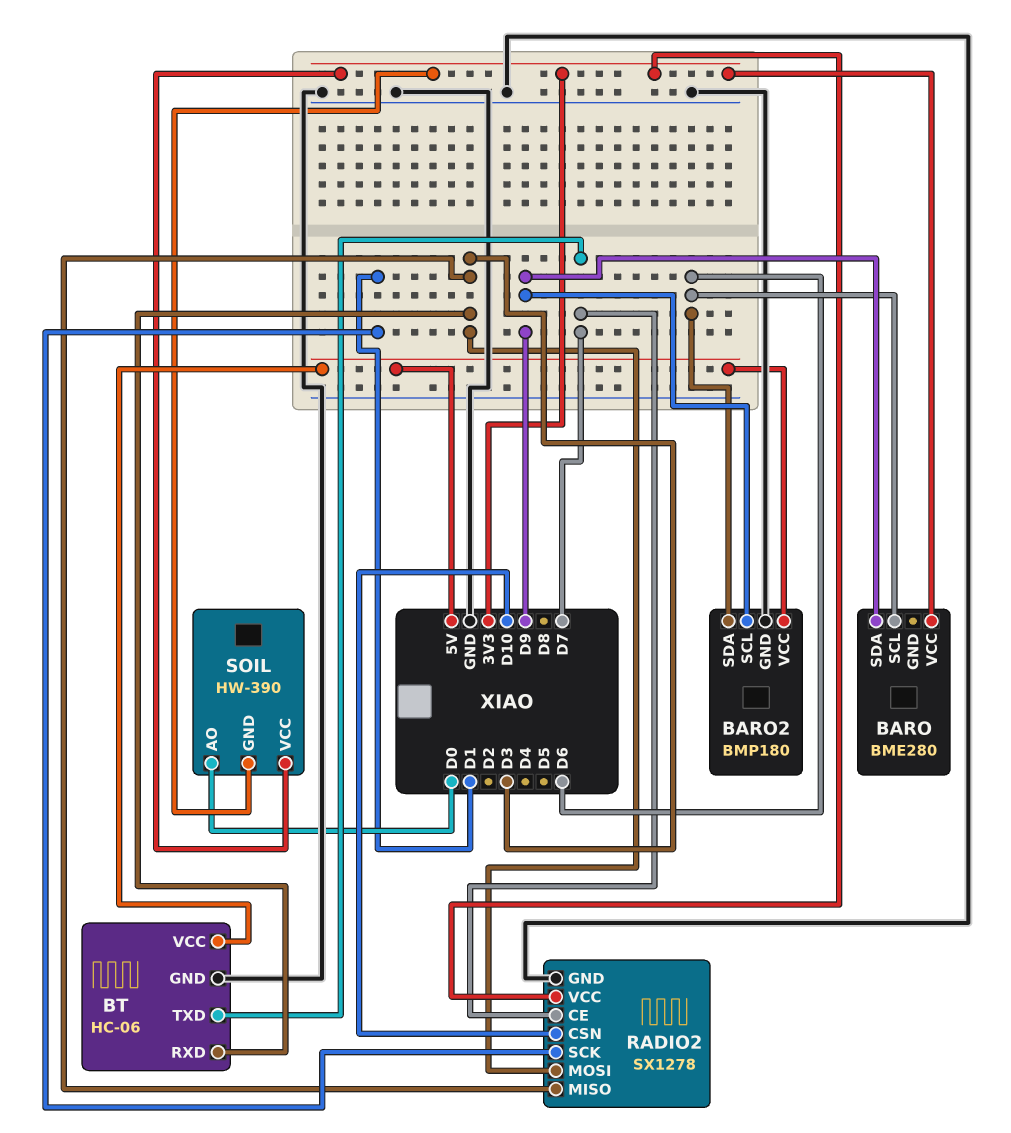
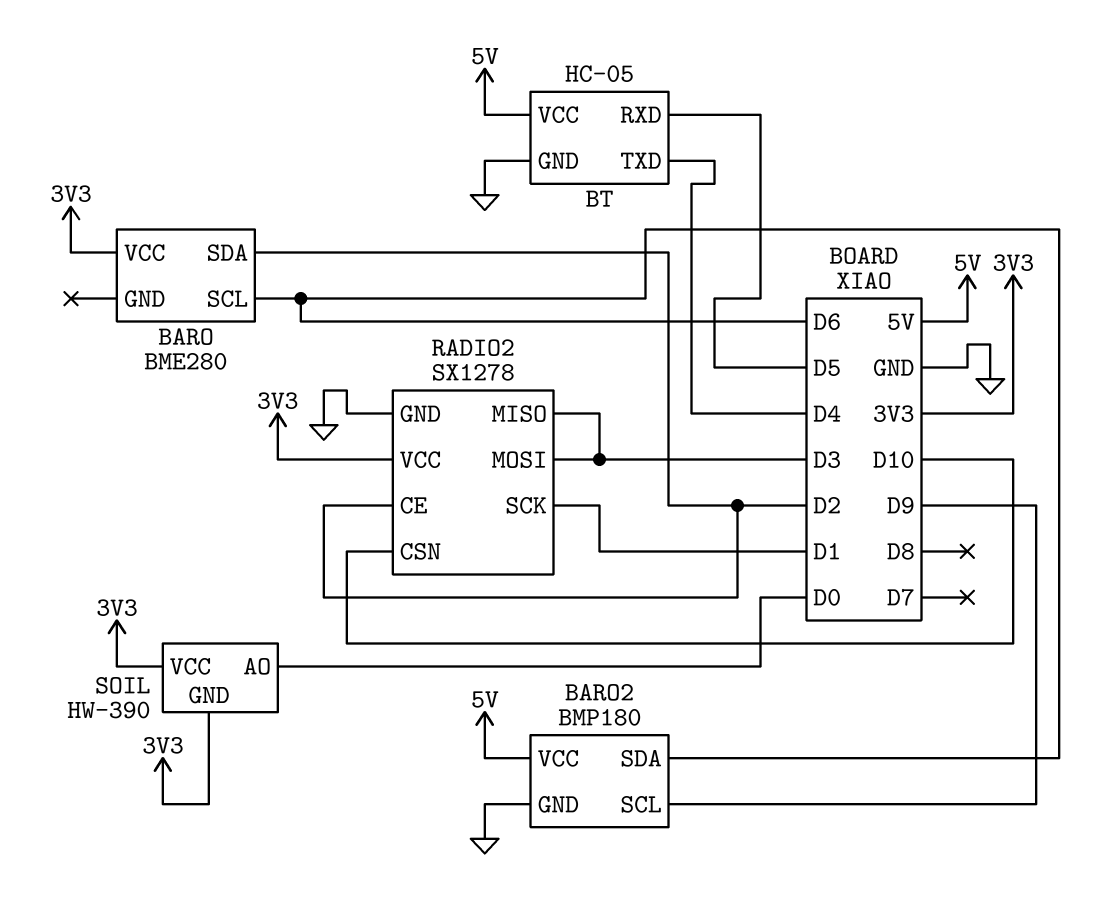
BARO pin SDA: D9 -> D2
BT: HC-06 -> HC-05
BT pin RXD: D3 -> D5
BT pin TXD: D7 -> D4
RADIO2 pin CE: D7 -> D2

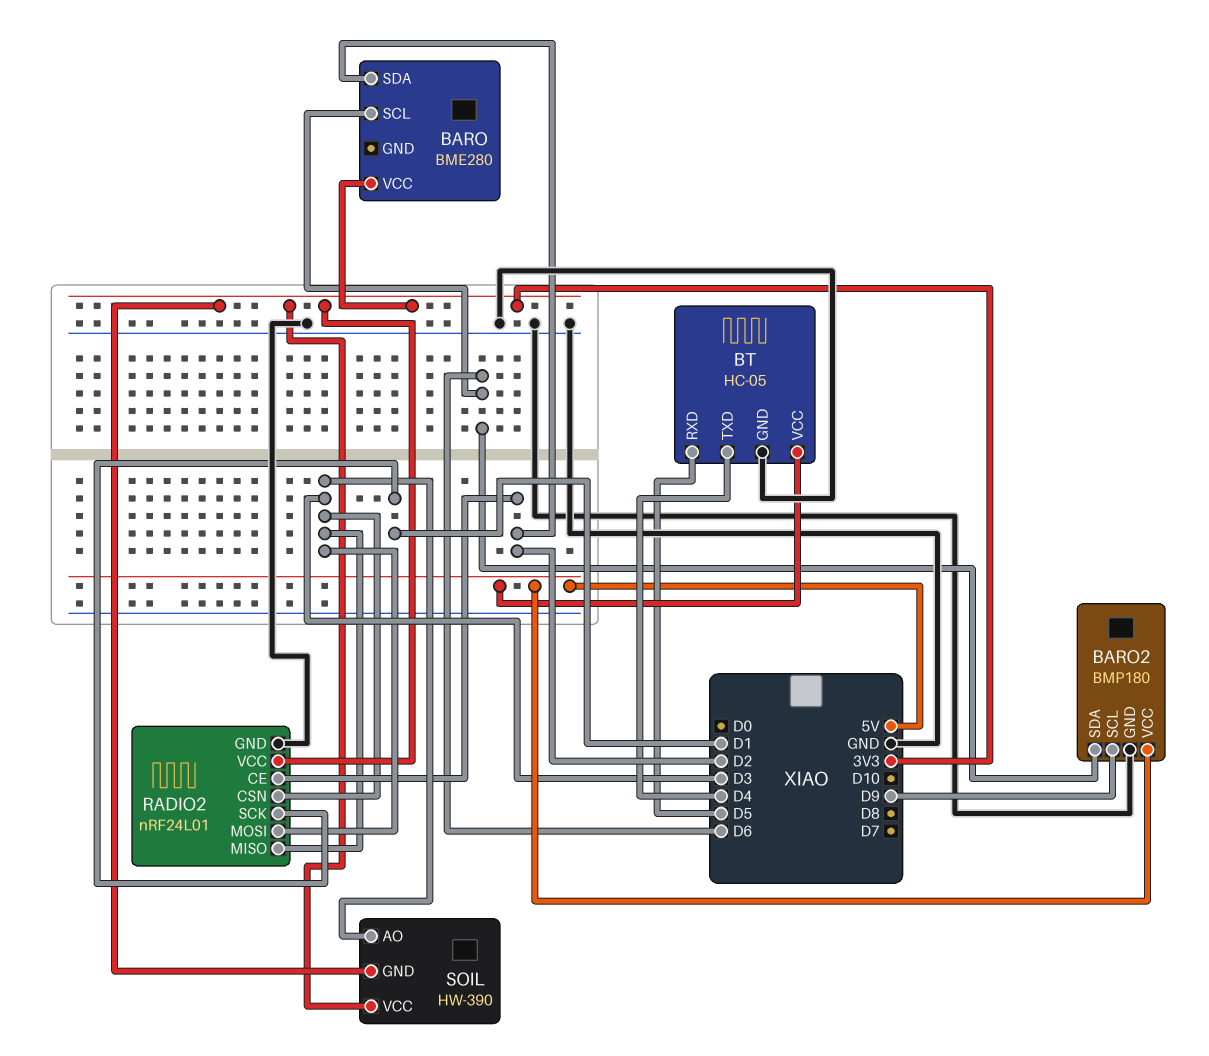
RADIO2: SX1278 -> nRF24L01
RADIO2 pin CSN: D10 -> D3
SOIL pin AO: D0 -> D3

